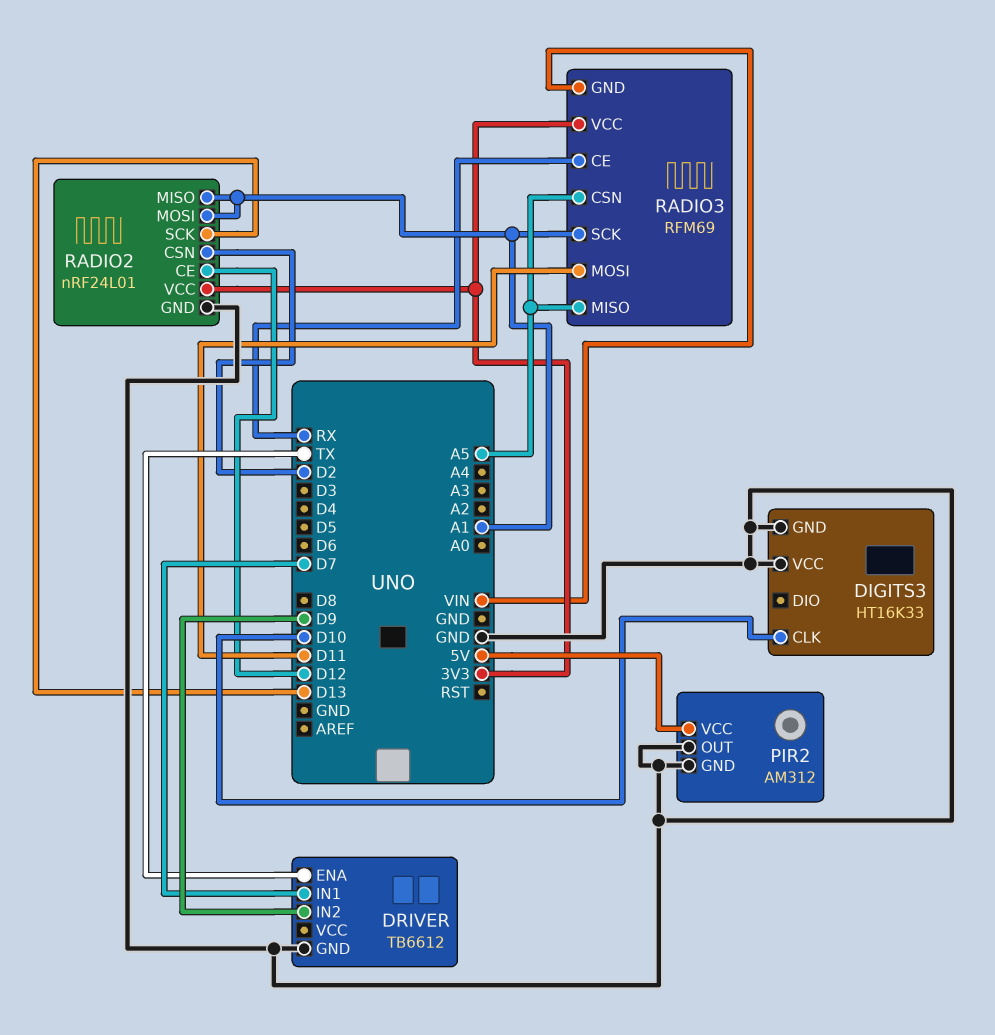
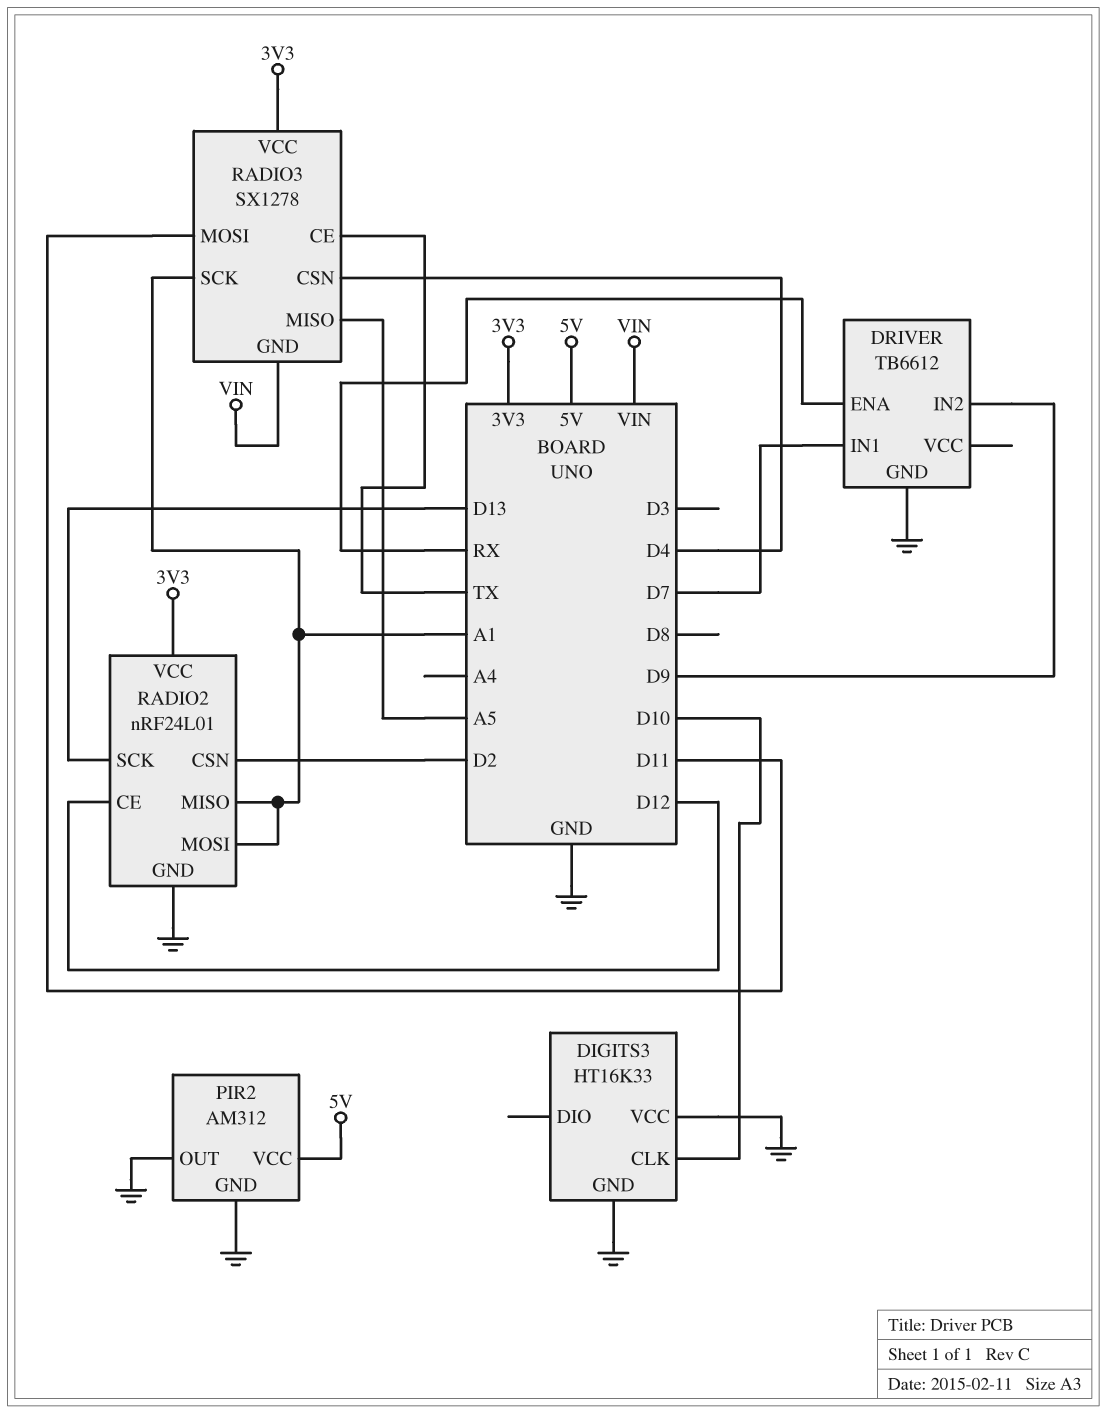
DRIVER pin ENA: TX -> RX
RADIO3: RFM69 -> SX1278
RADIO3 pin CE: RX -> TX
RADIO3 pin CSN: A5 -> D4

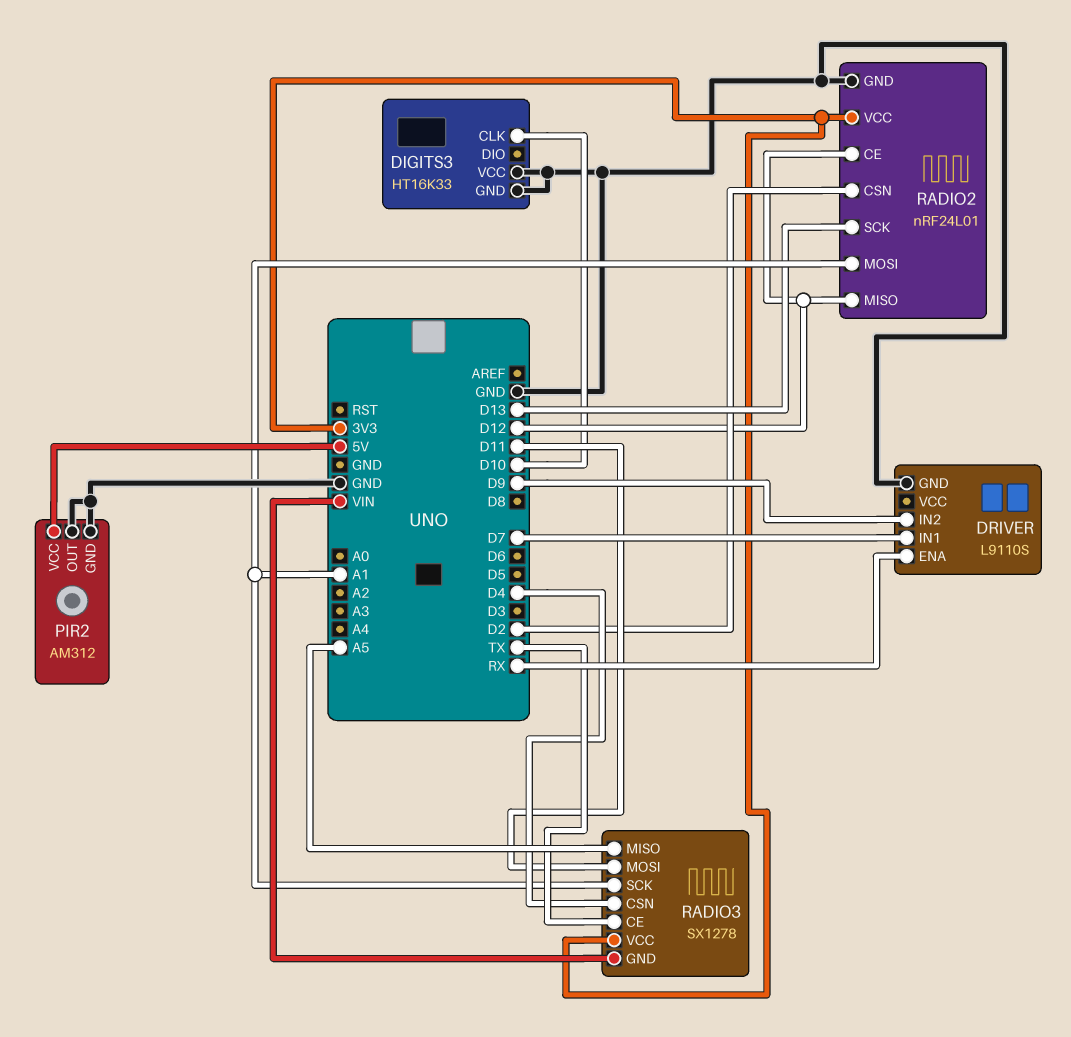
DRIVER: TB6612 -> L9110S
RADIO2 pin MISO: A1 -> D12

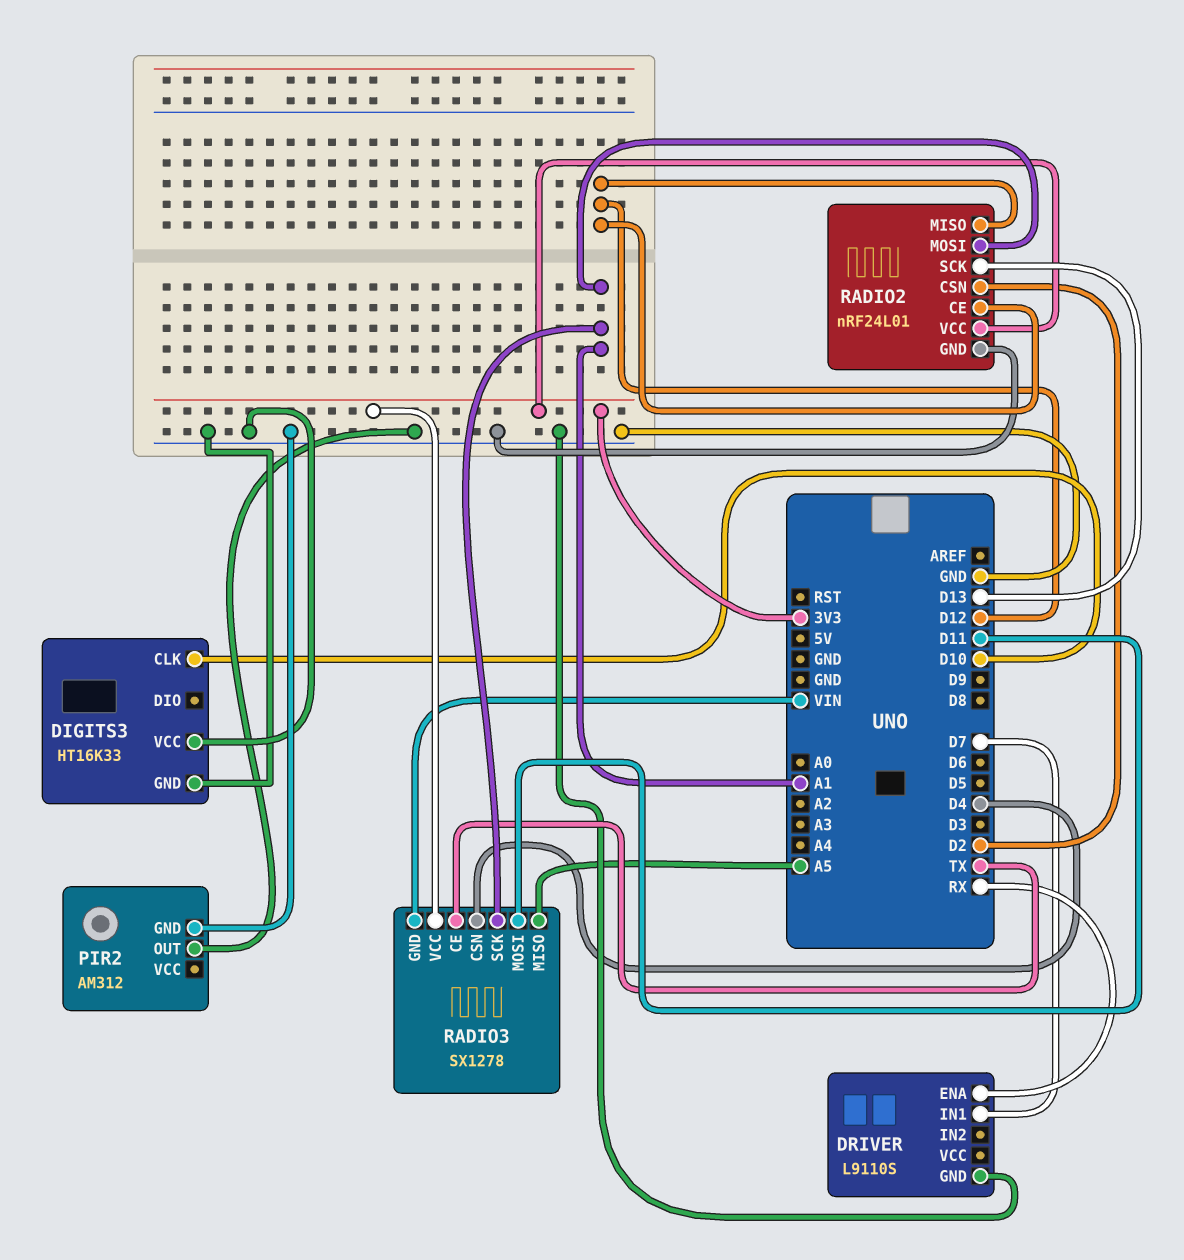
DRIVER pin IN2: D9 -> none
PIR2 pin VCC: 5V -> none

